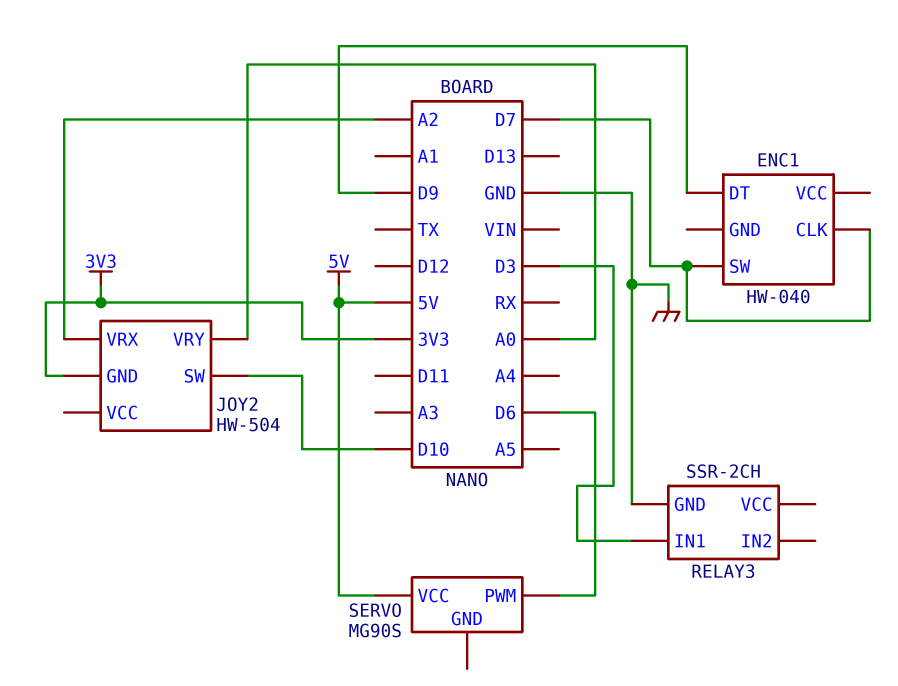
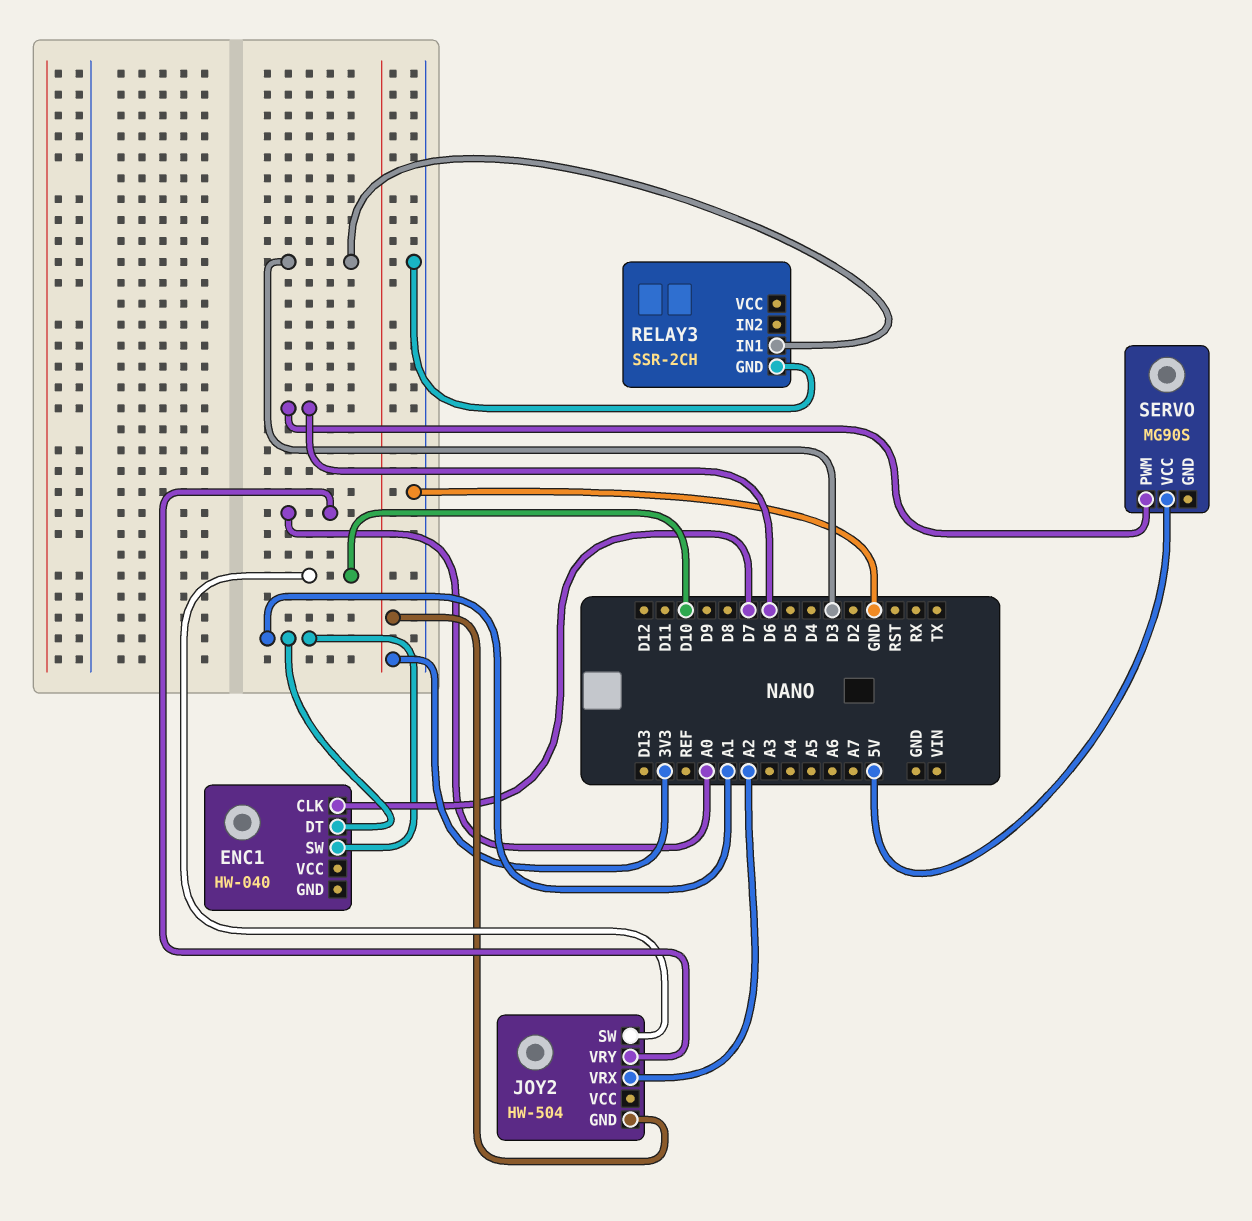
ENC1 pin DT: D9 -> A1
ENC1 pin SW: D7 -> A1

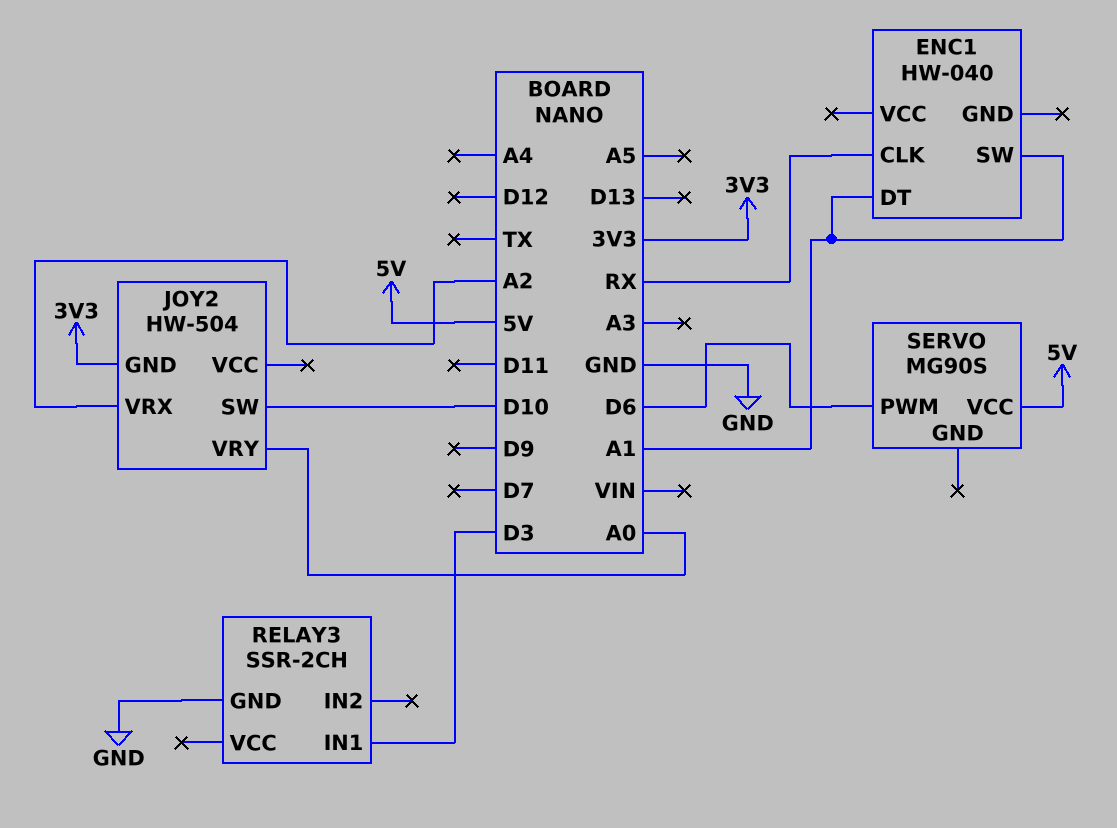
ENC1 pin CLK: D7 -> RX

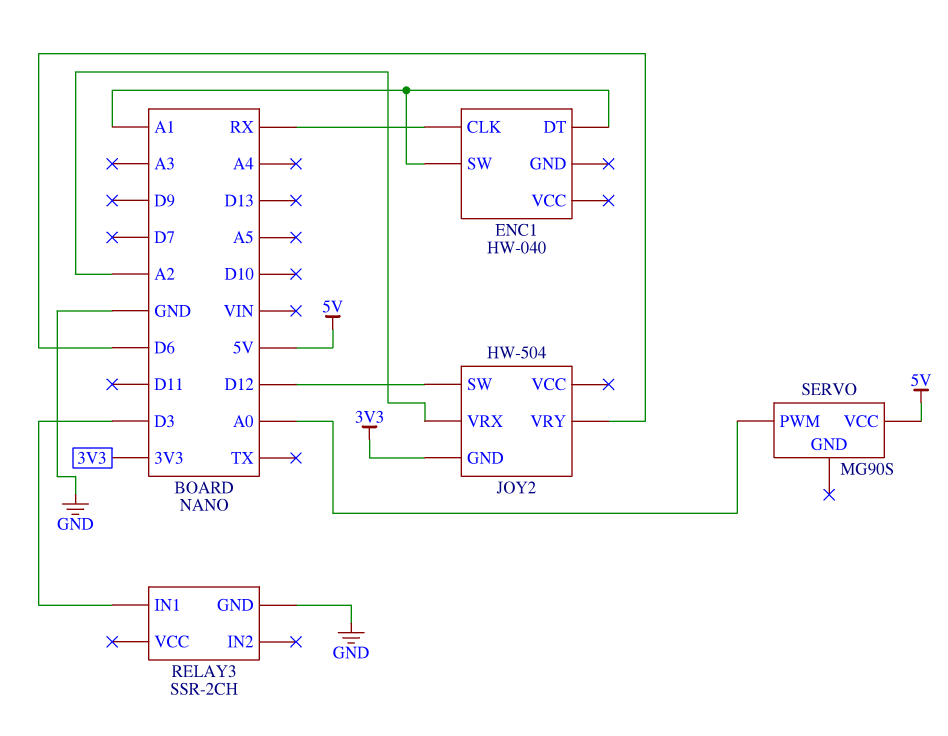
JOY2 pin SW: D10 -> D12
JOY2 pin VRY: A0 -> D6
SERVO pin PWM: D6 -> A0

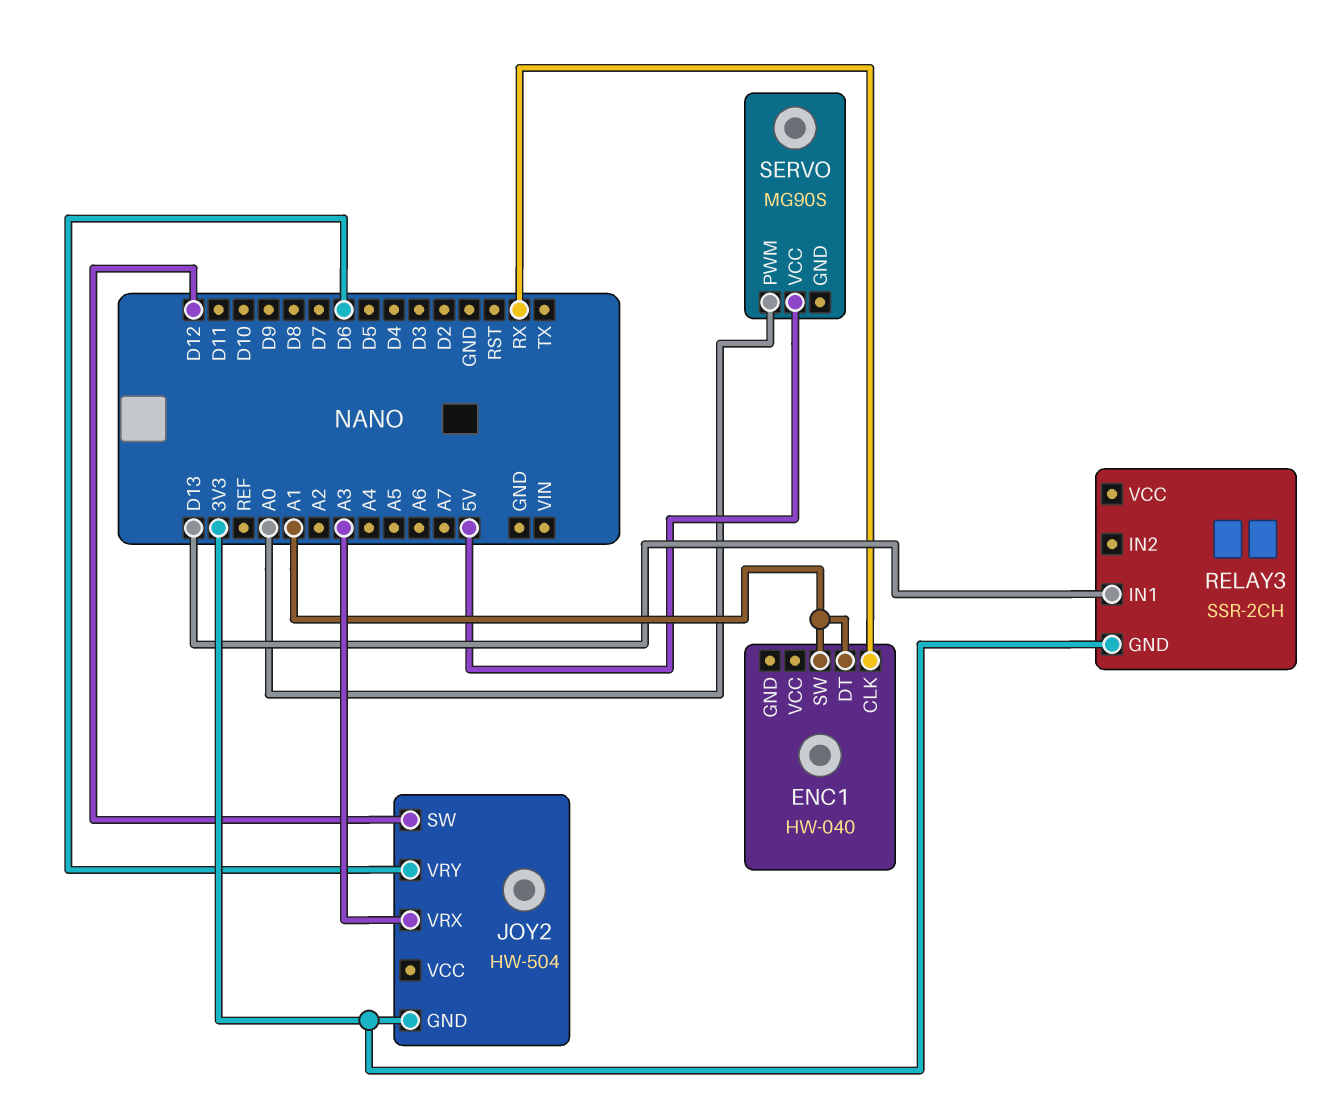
JOY2 pin VRX: A2 -> A3
RELAY3 pin GND: GND -> 3V3
RELAY3 pin IN1: D3 -> D13

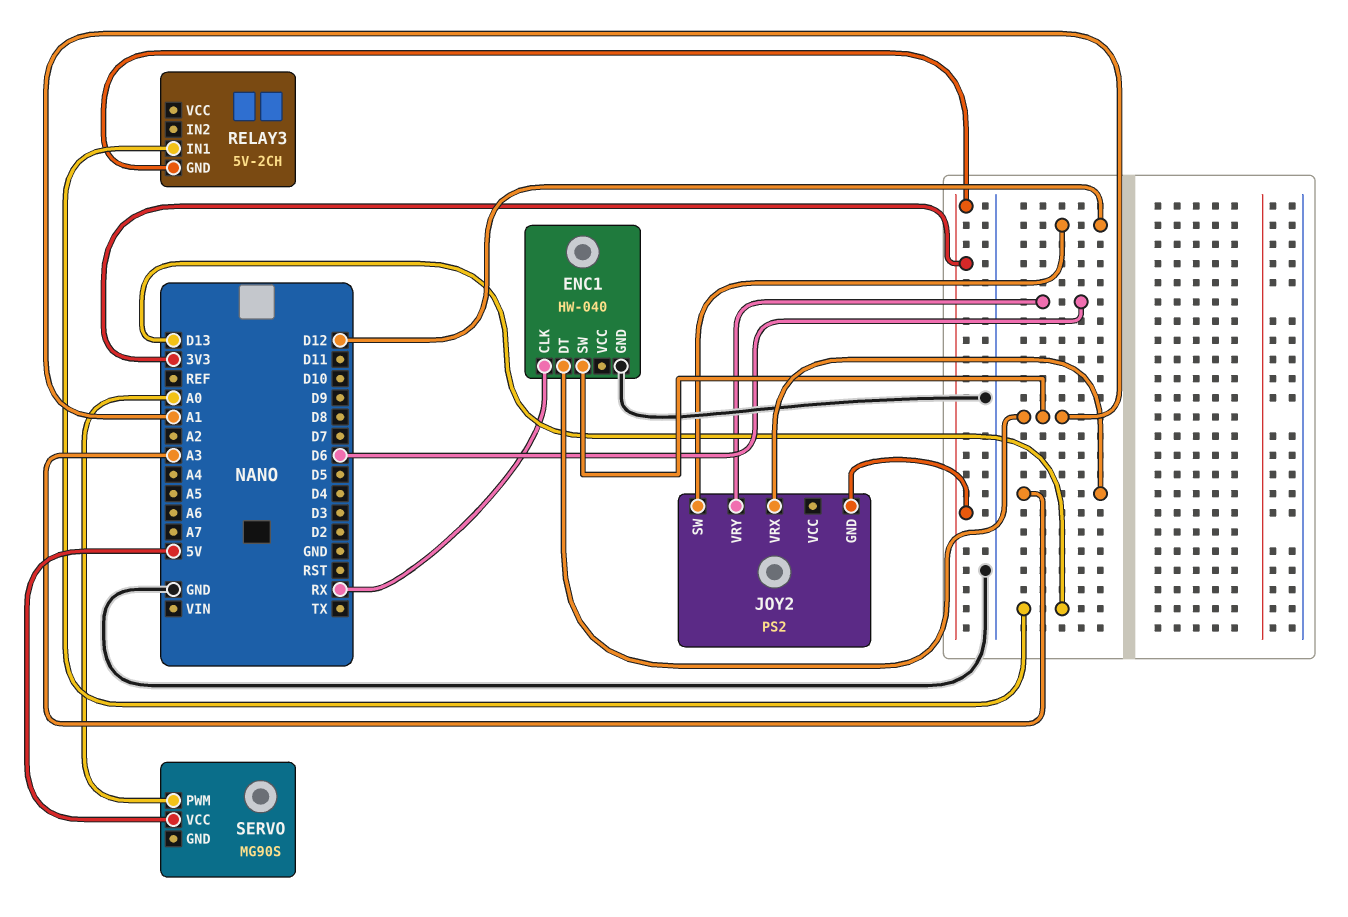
ENC1 pin GND: none -> GND
JOY2: HW-504 -> PS2
RELAY3: SSR-2CH -> 5V-2CH

